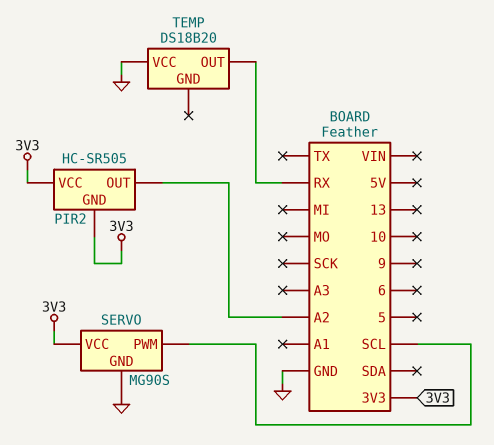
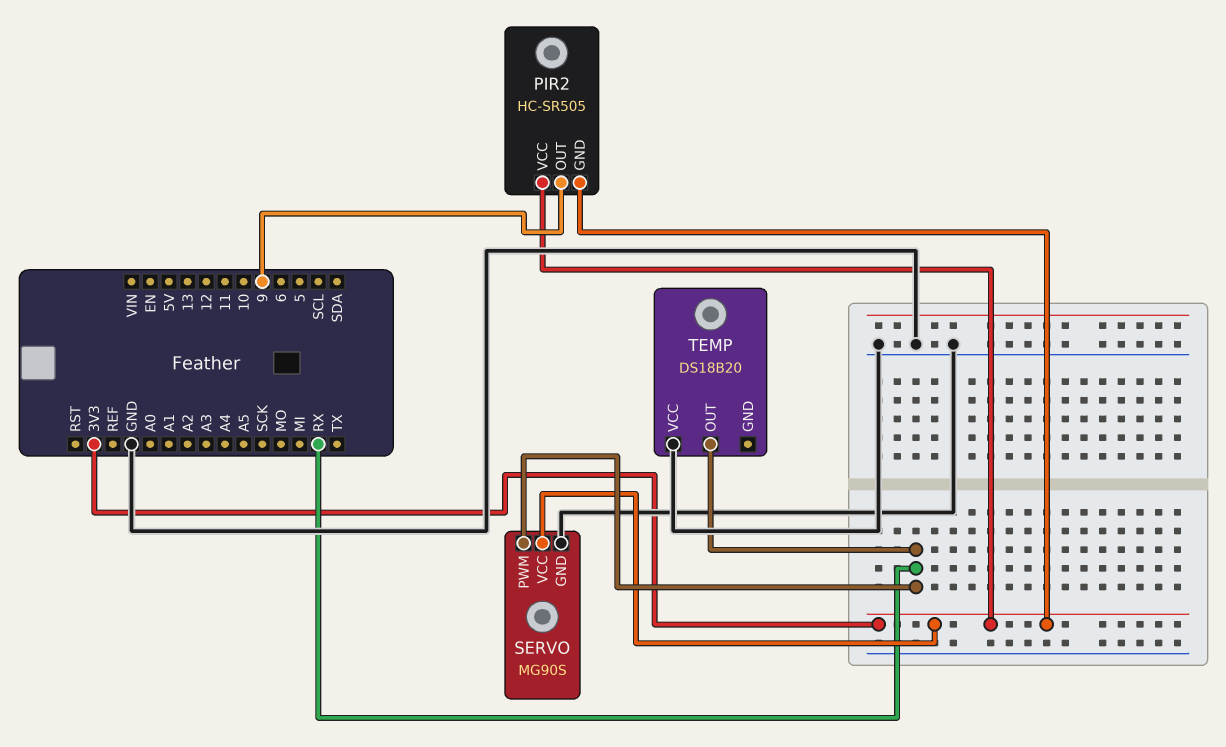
PIR2 pin OUT: A2 -> 9
SERVO pin PWM: SCL -> RX

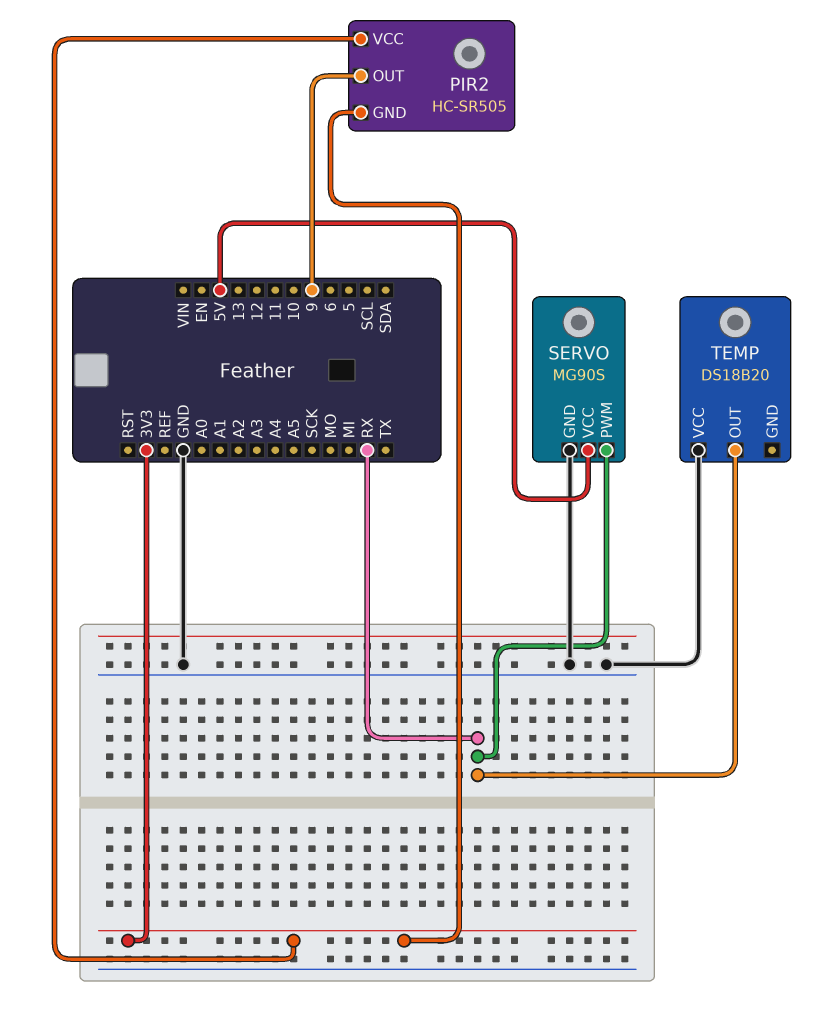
SERVO pin VCC: 3V3 -> 5V

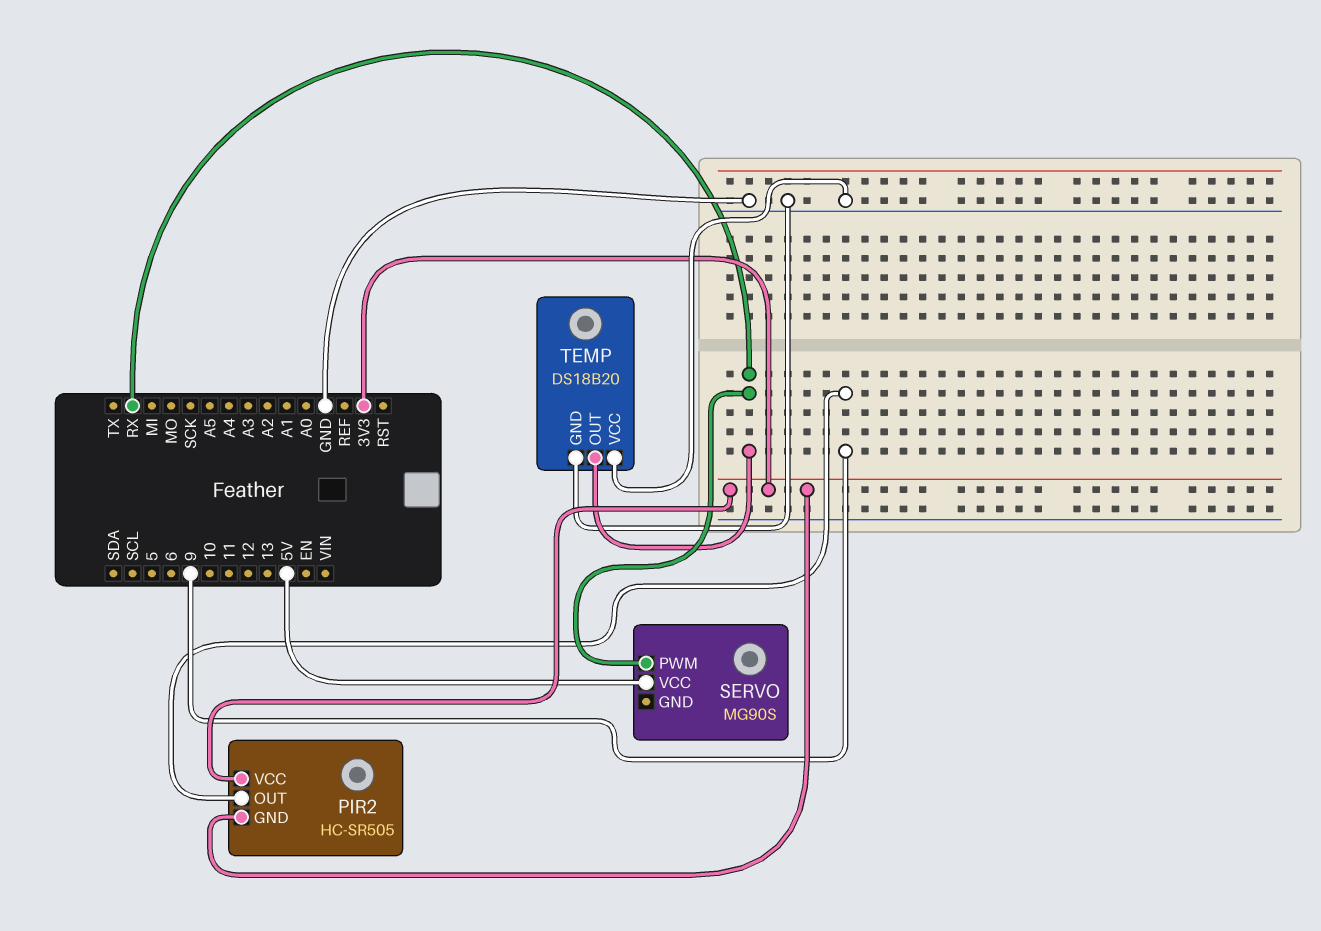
SERVO pin GND: GND -> none
TEMP pin GND: none -> GND

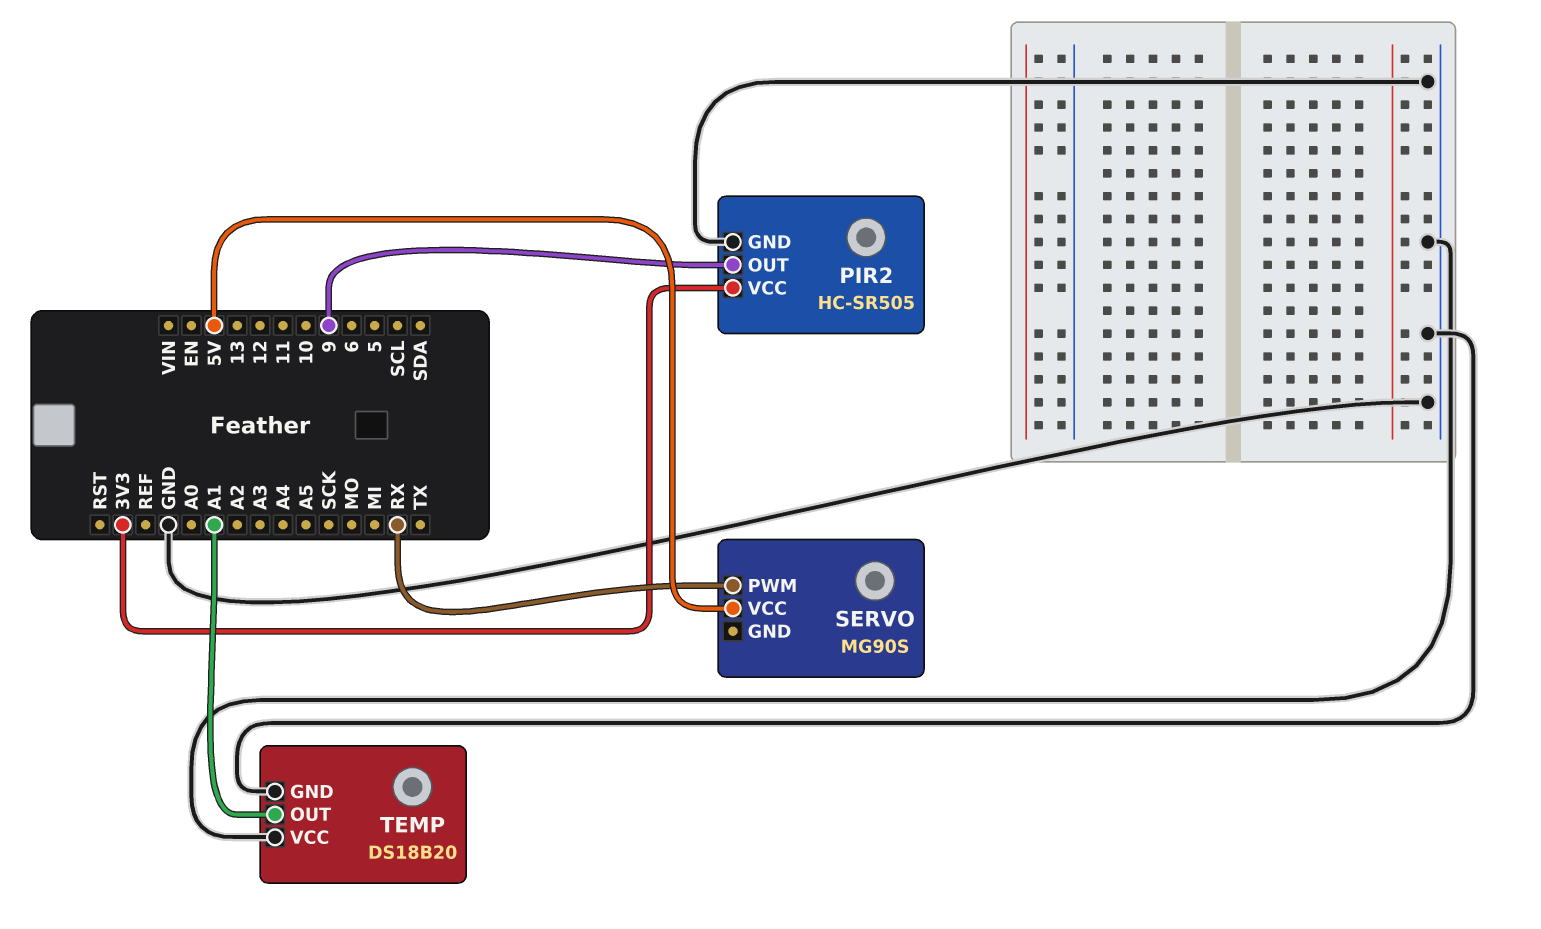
PIR2 pin GND: 3V3 -> GND
TEMP pin OUT: RX -> A1

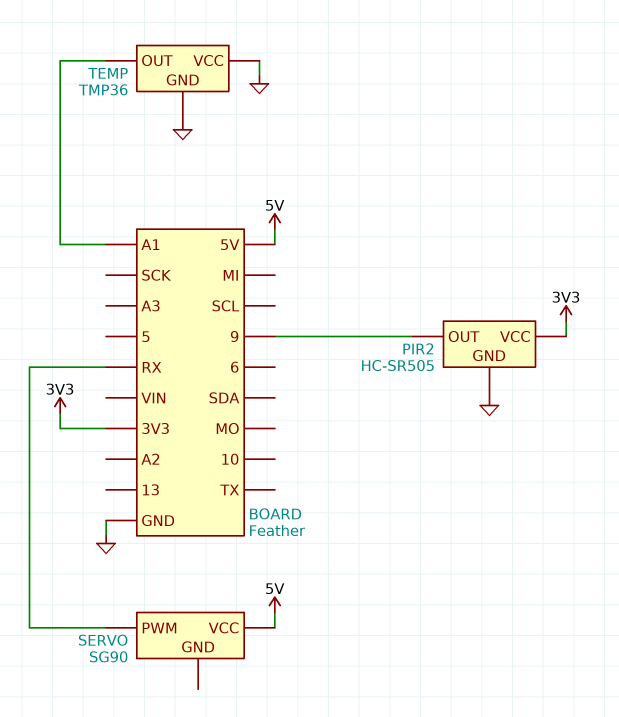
SERVO: MG90S -> SG90
TEMP: DS18B20 -> TMP36

